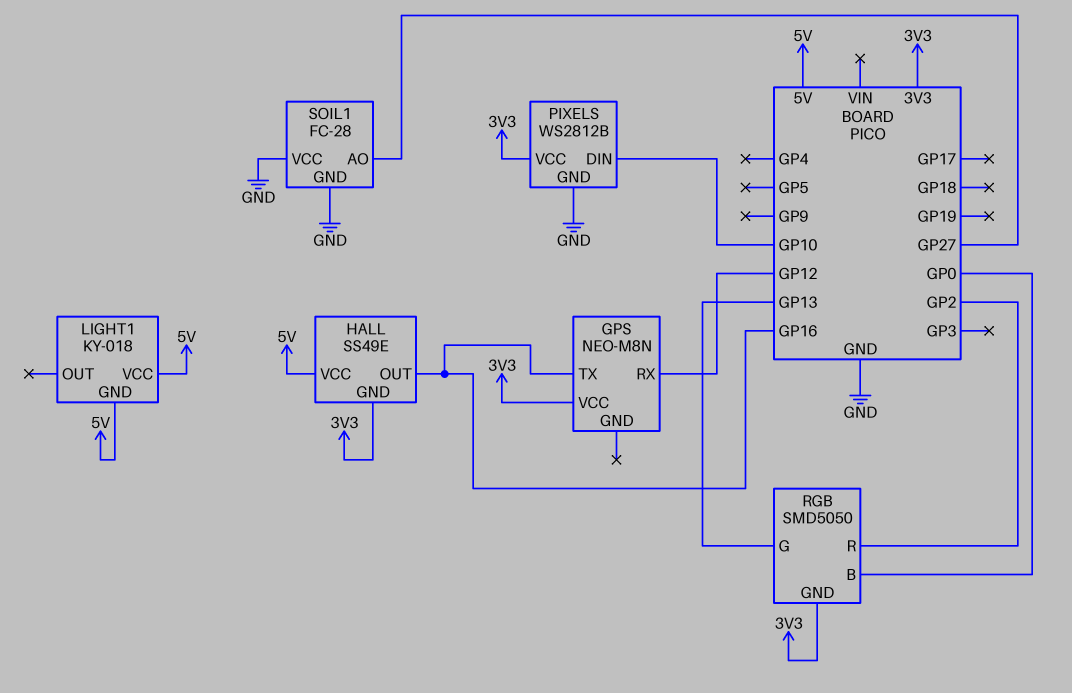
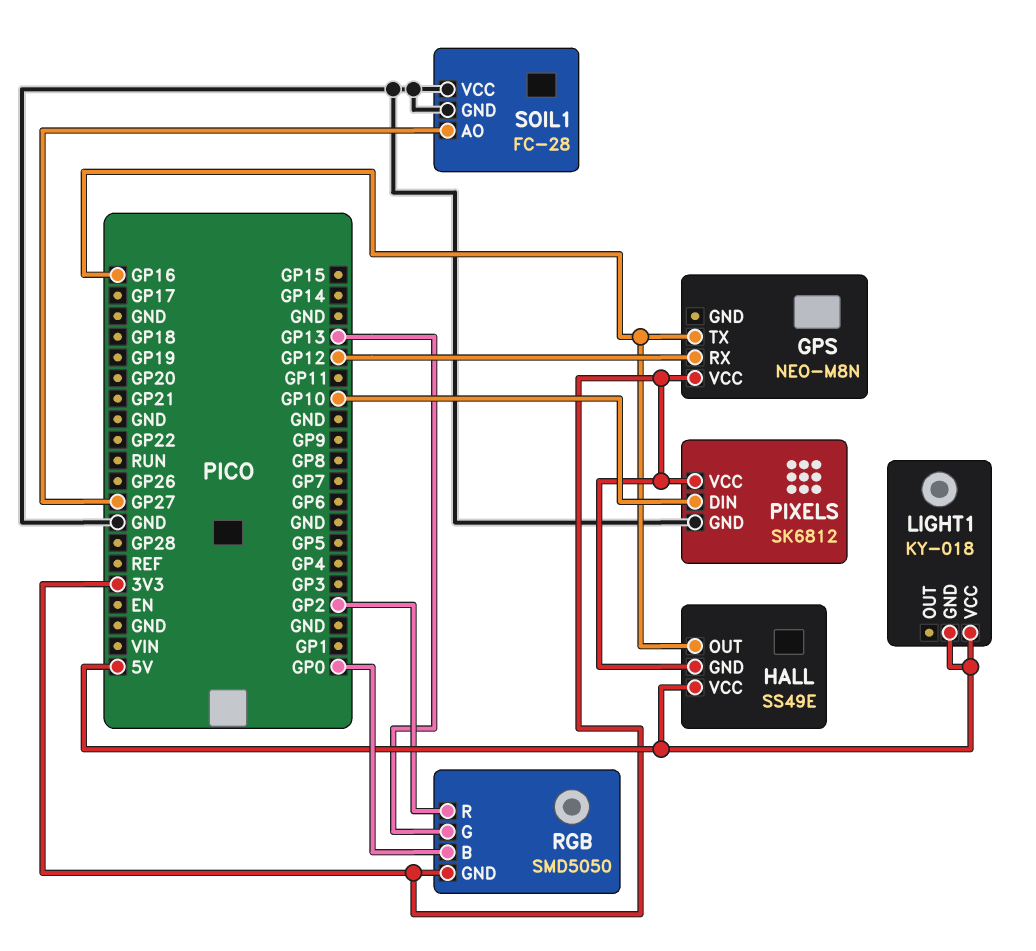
PIXELS: WS2812B -> SK6812

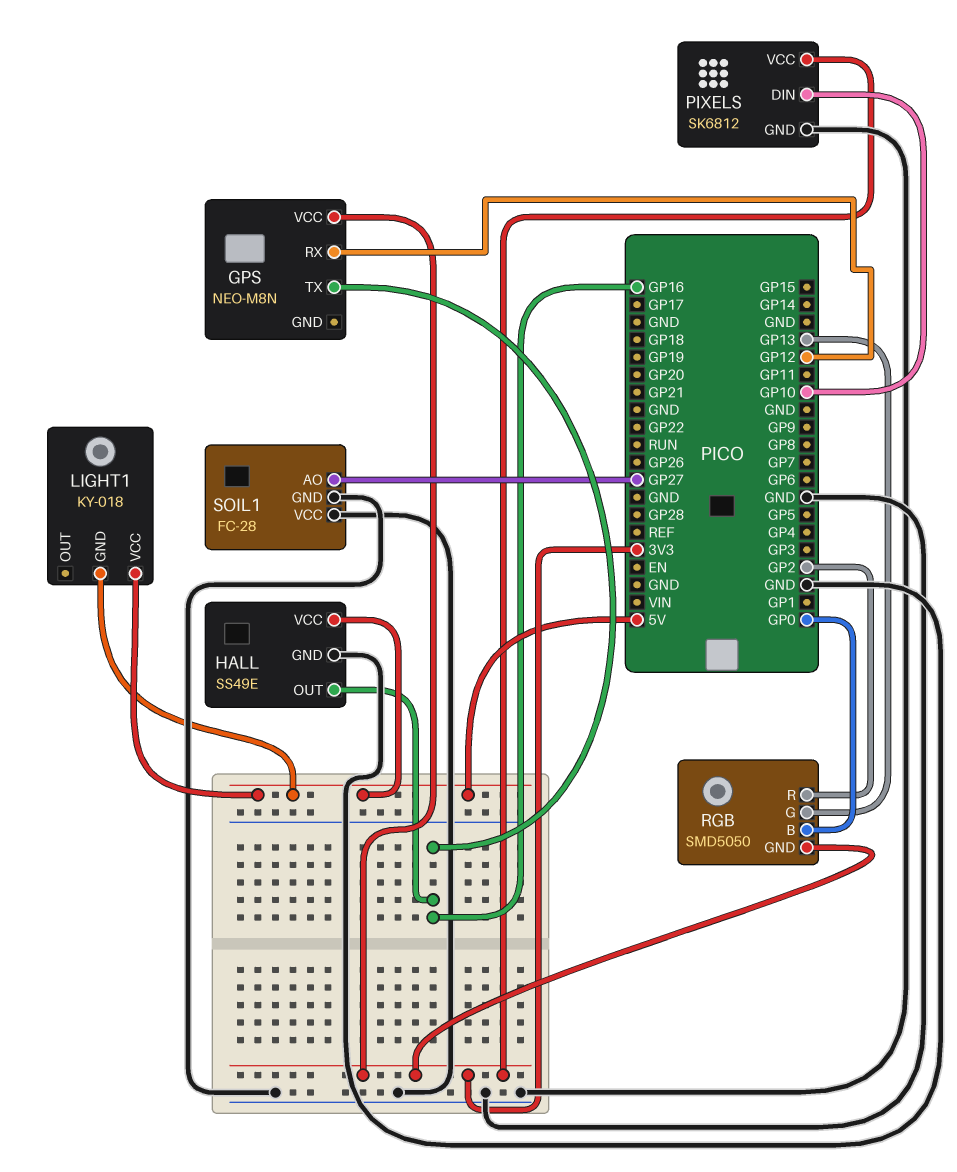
HALL pin GND: 3V3 -> GND

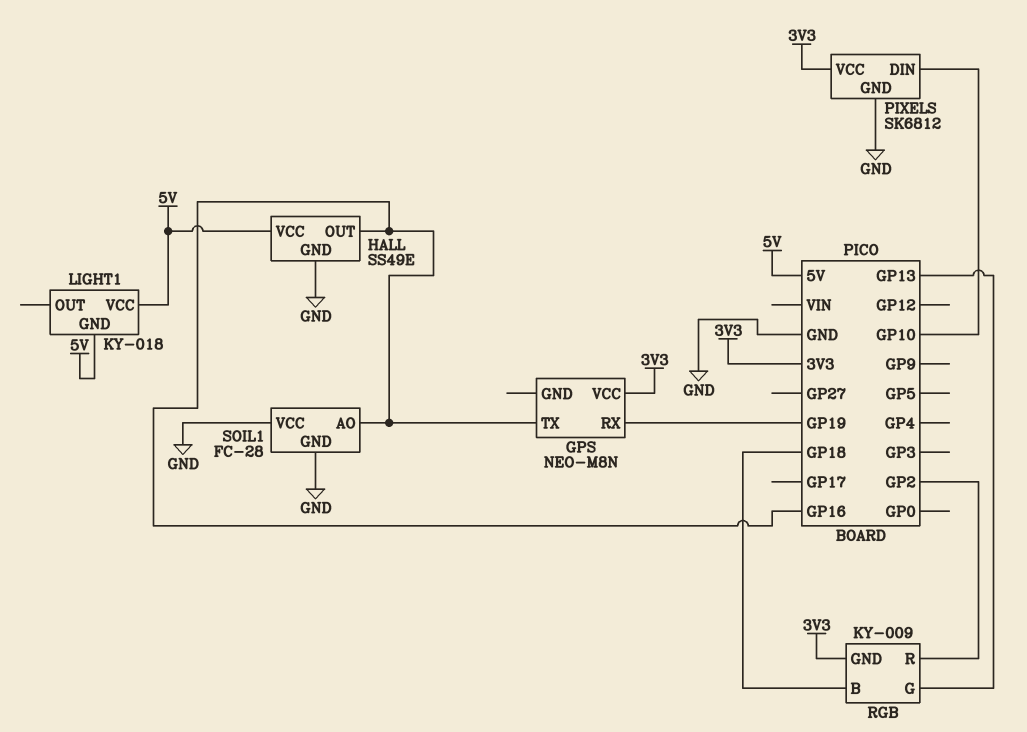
GPS pin RX: GP12 -> GP19
RGB: SMD5050 -> KY-009
RGB pin B: GP0 -> GP18
SOIL1 pin AO: GP27 -> GP16

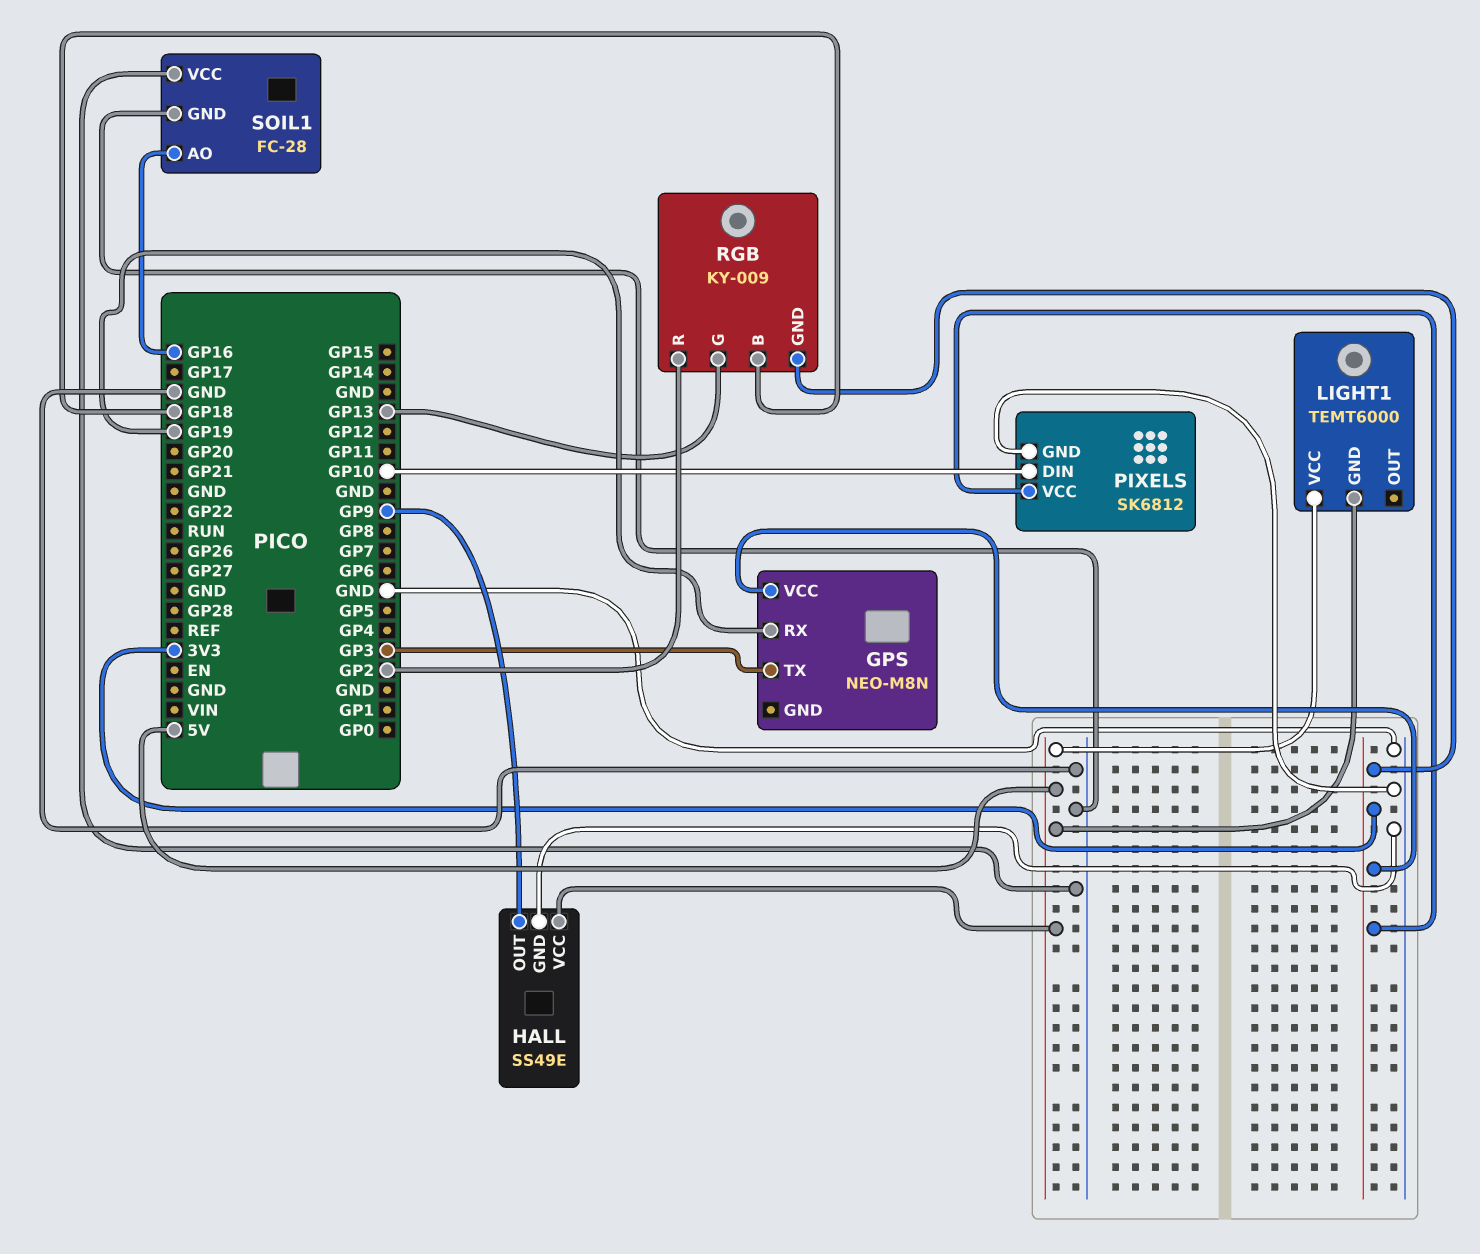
GPS pin TX: GP16 -> GP3
HALL pin OUT: GP16 -> GP9
LIGHT1: KY-018 -> TEMT6000

